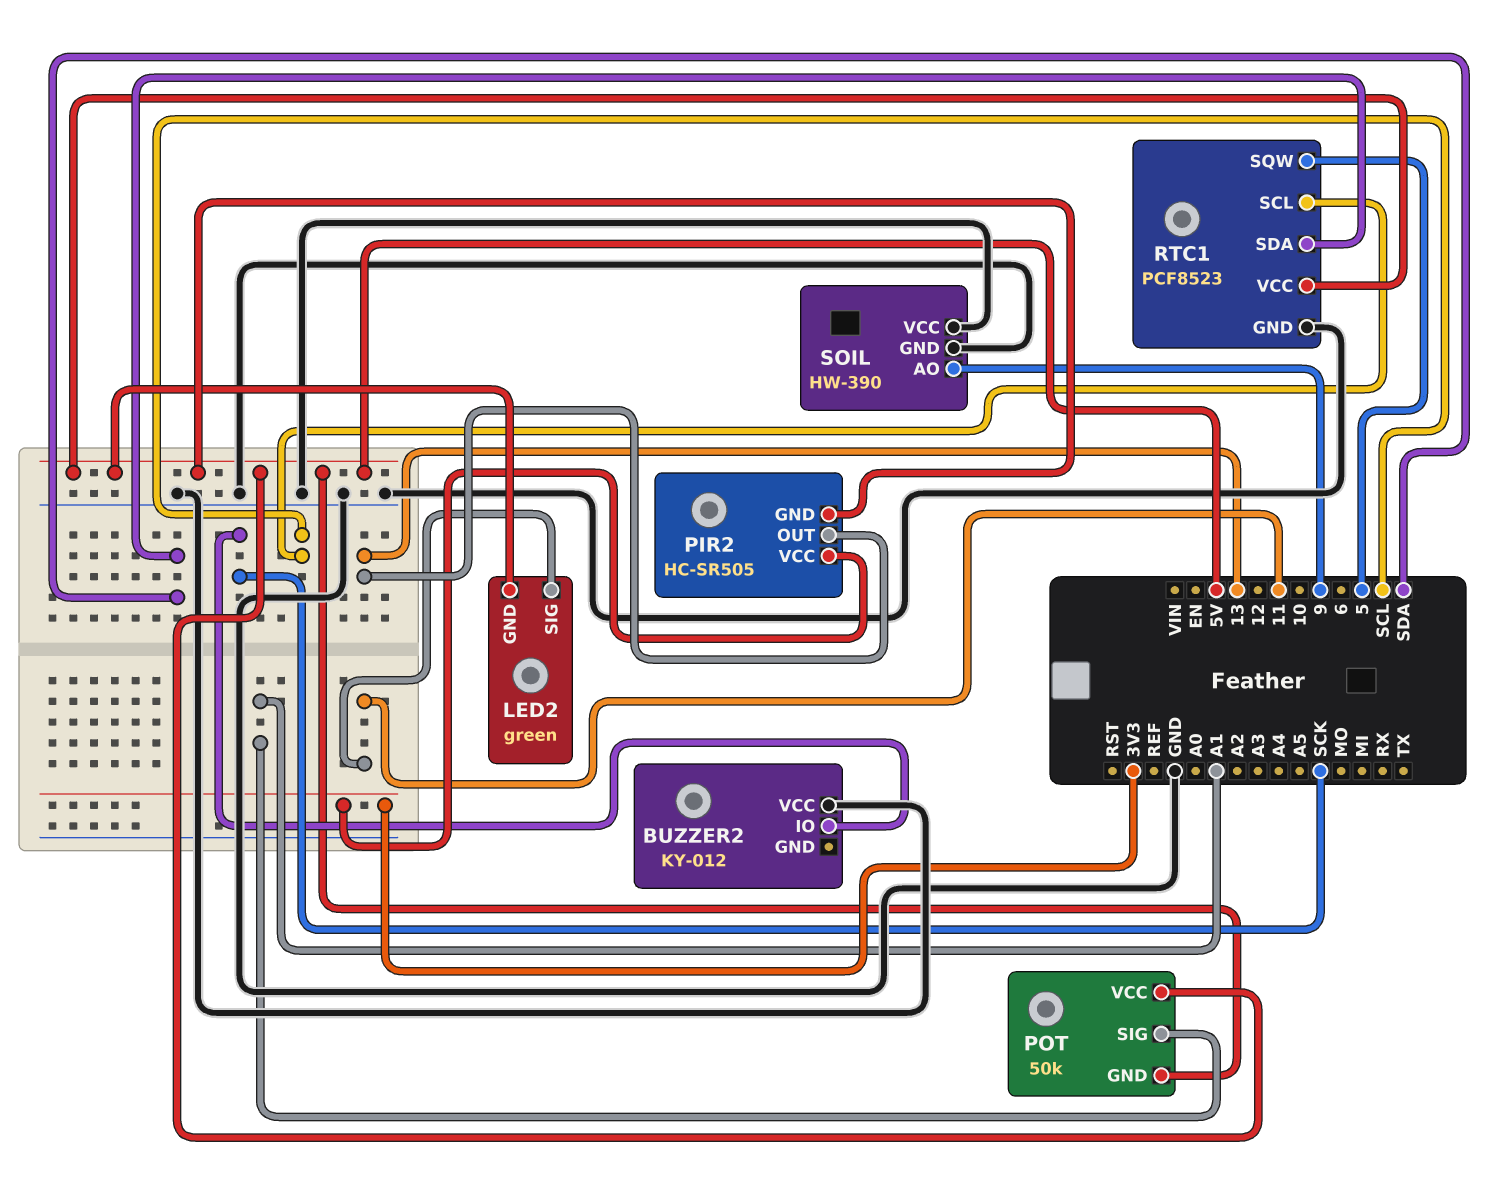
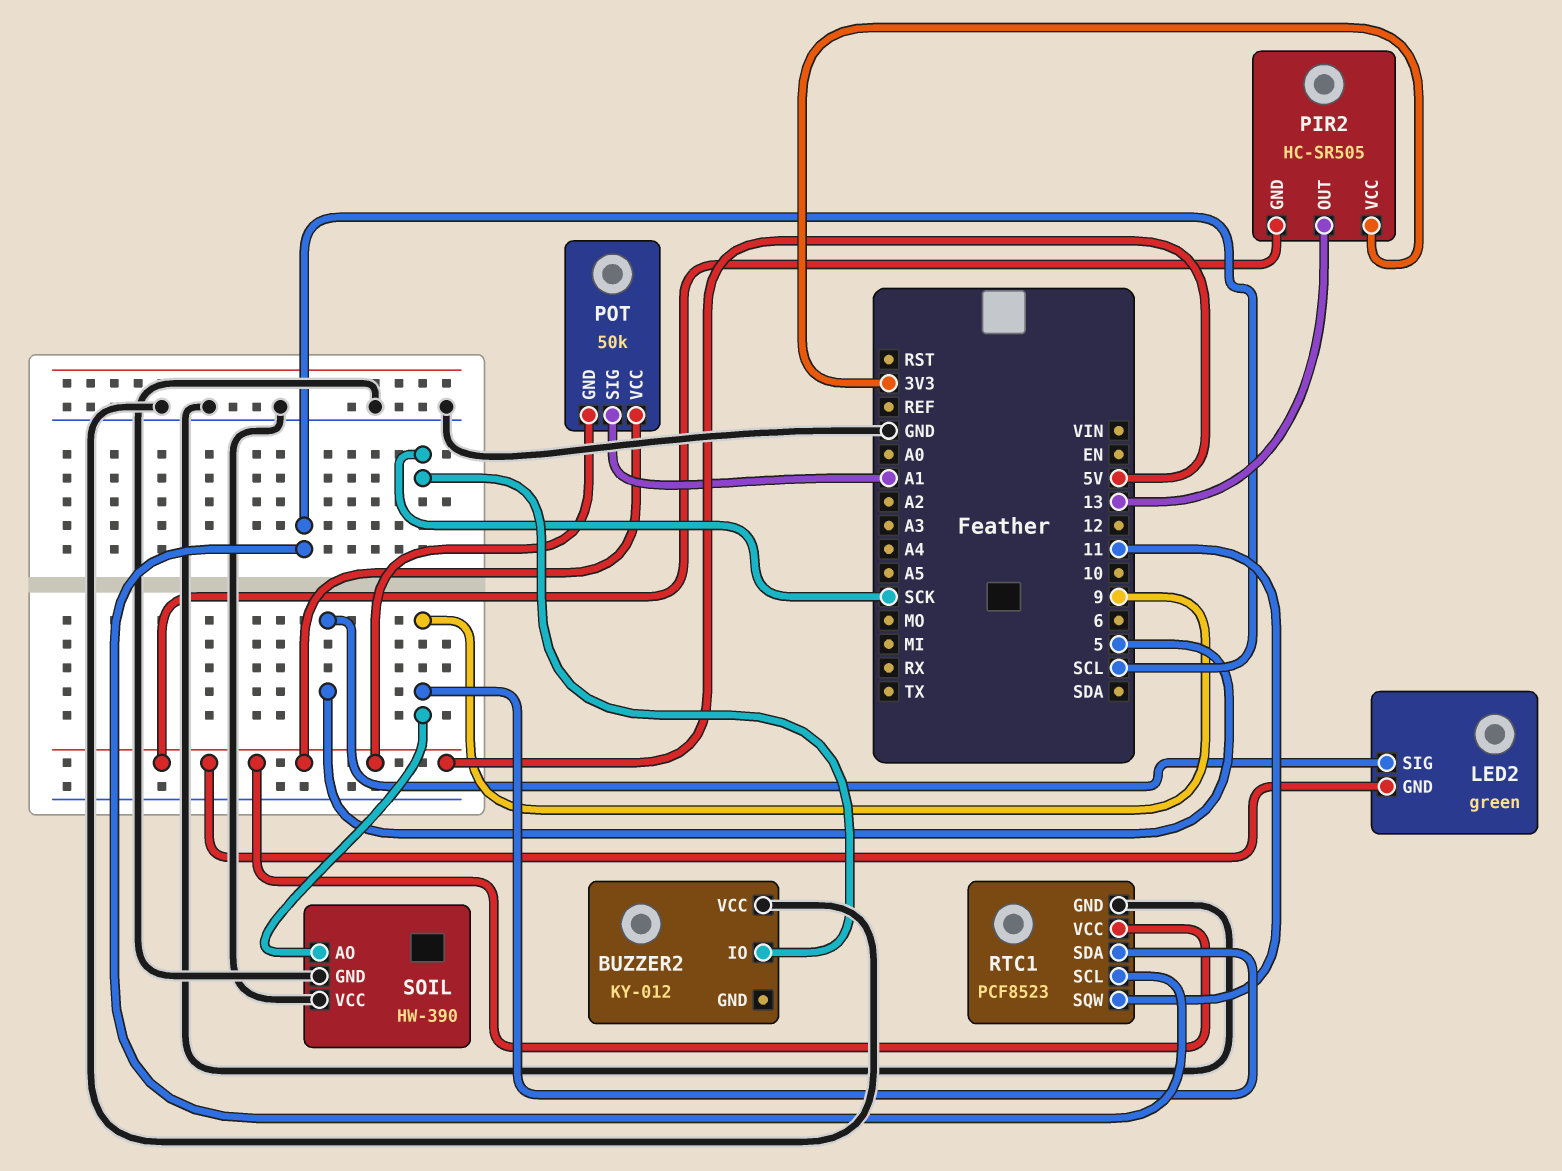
LED2 pin SIG: 11 -> 5
RTC1 pin SDA: SDA -> 9
RTC1 pin SQW: 5 -> 11

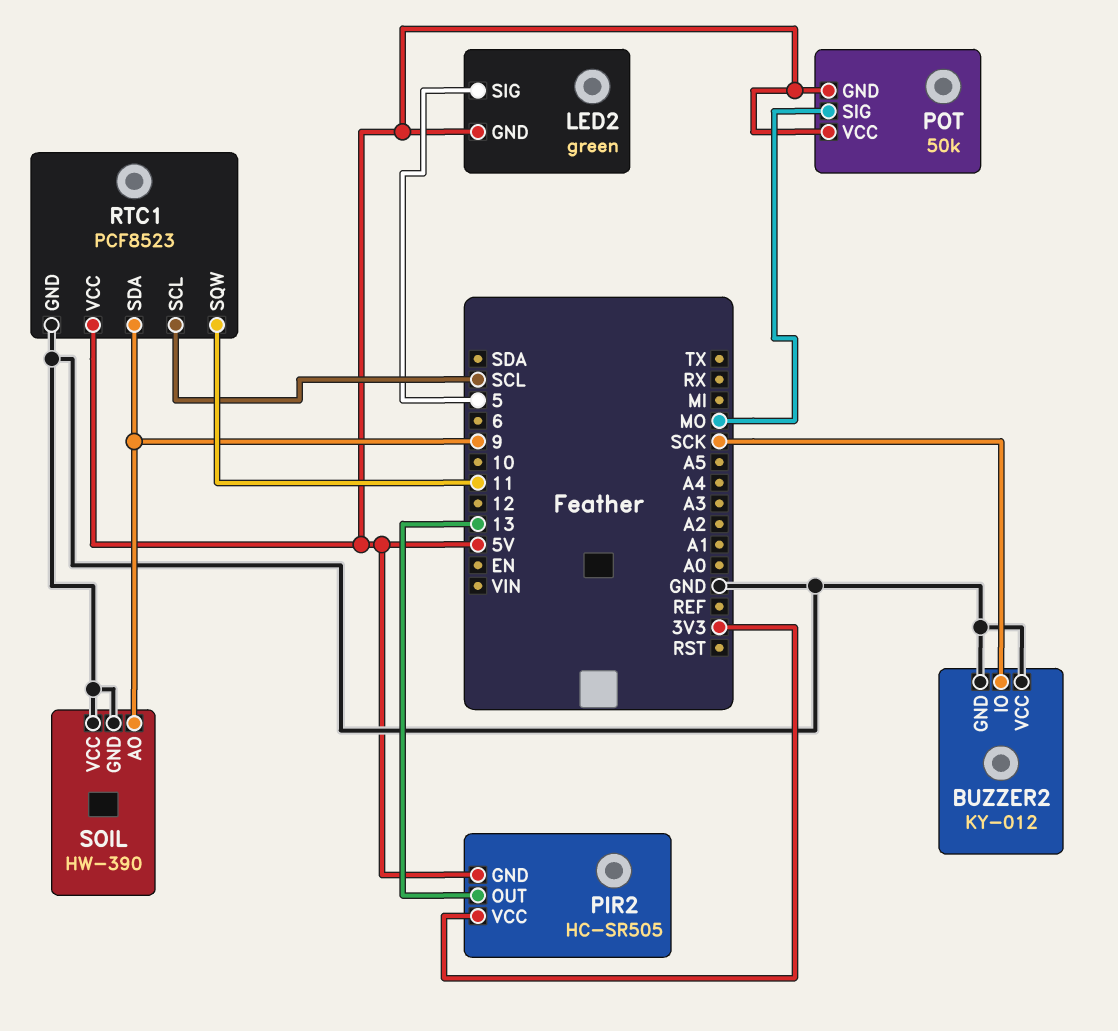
BUZZER2 pin GND: none -> GND
POT pin SIG: A1 -> MO

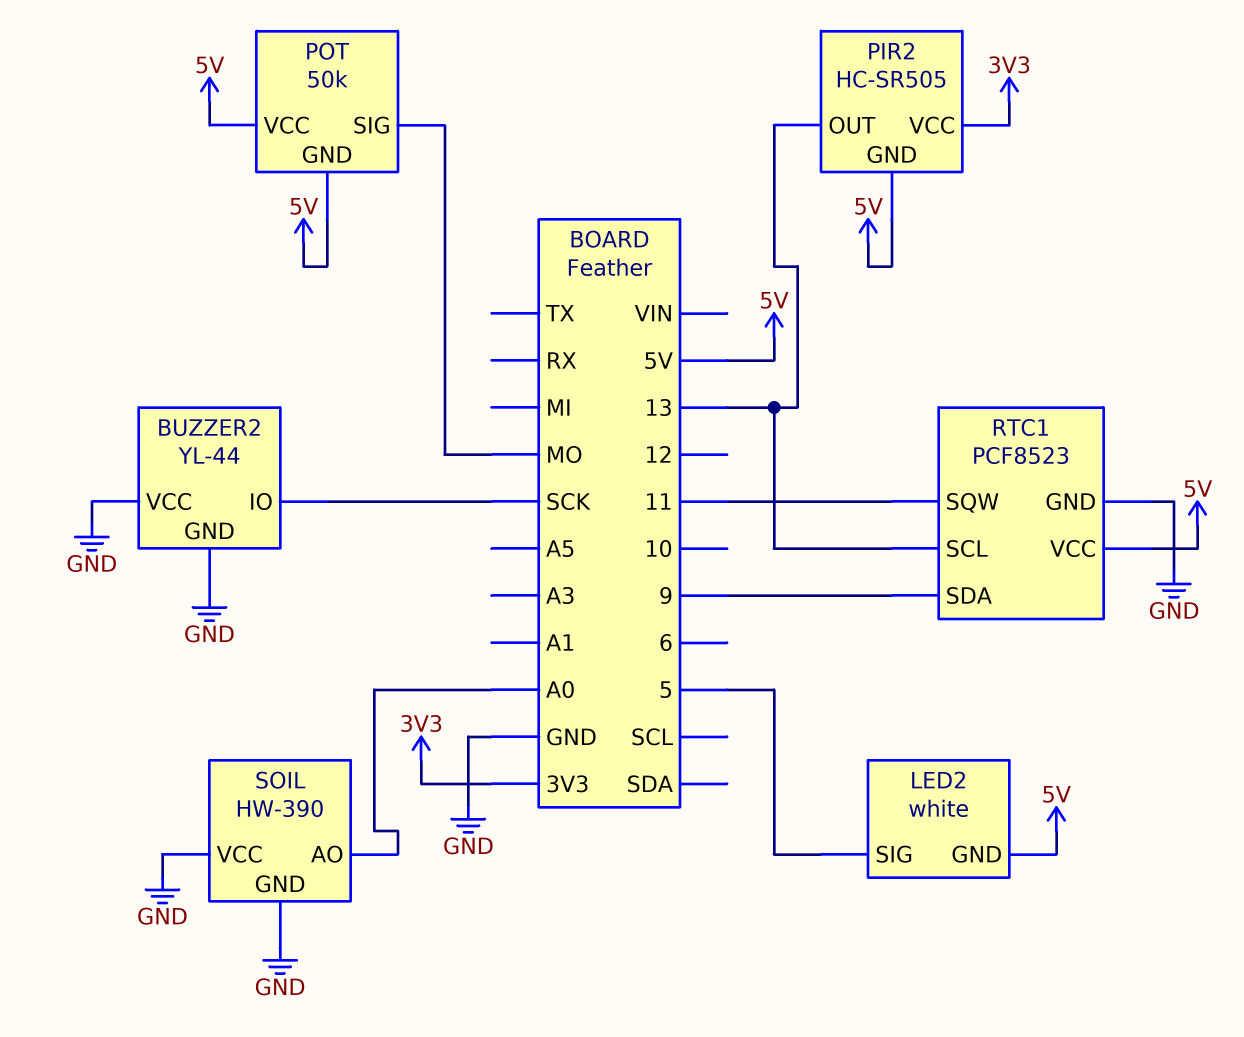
BUZZER2: KY-012 -> YL-44
LED2: green -> white
RTC1 pin SCL: SCL -> 13
SOIL pin AO: 9 -> A0

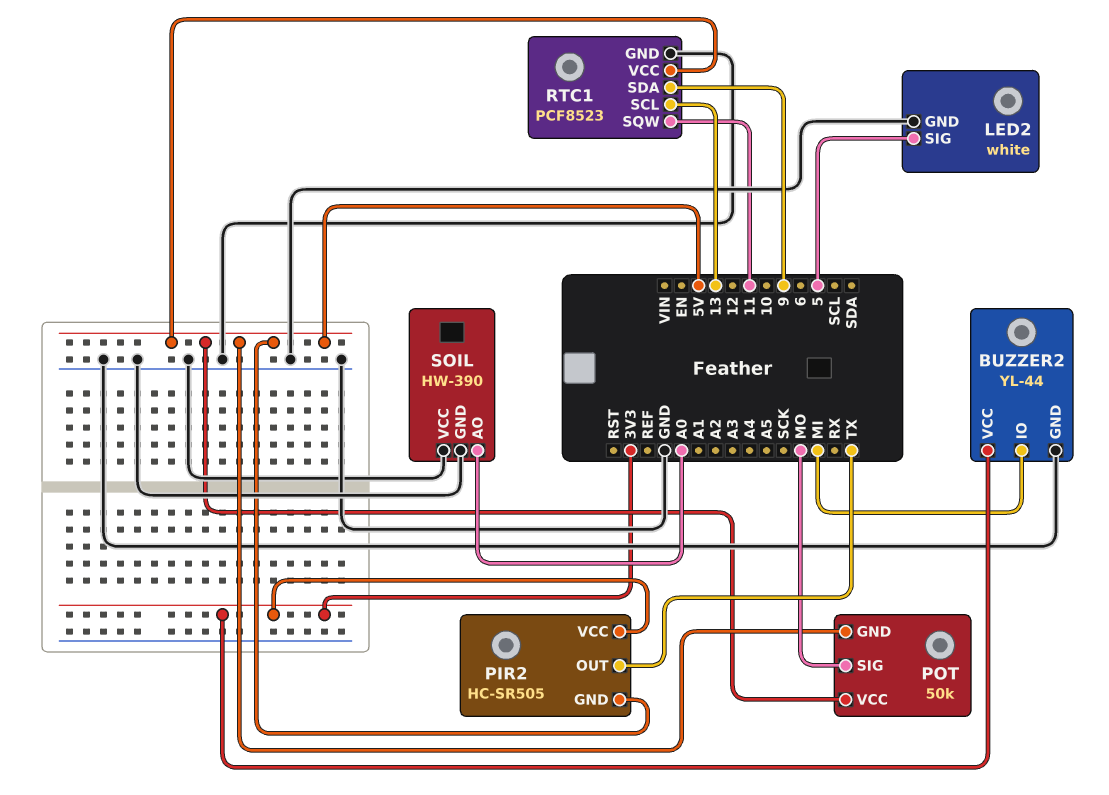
BUZZER2 pin IO: SCK -> MI
BUZZER2 pin VCC: GND -> 3V3
LED2 pin GND: 5V -> GND
PIR2 pin OUT: 13 -> TX

